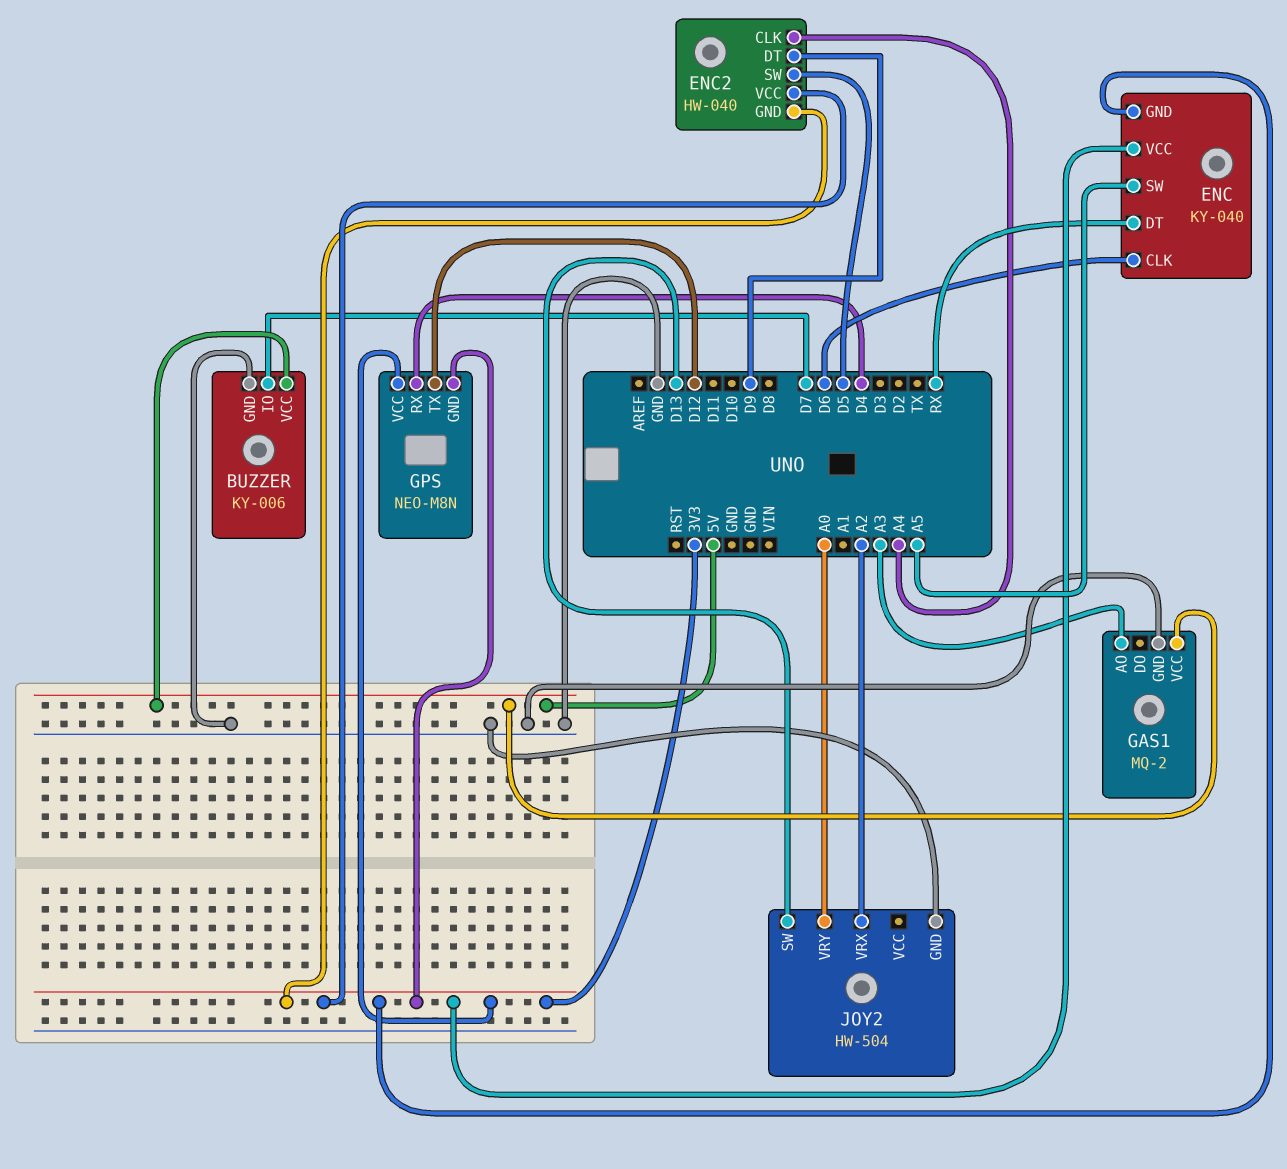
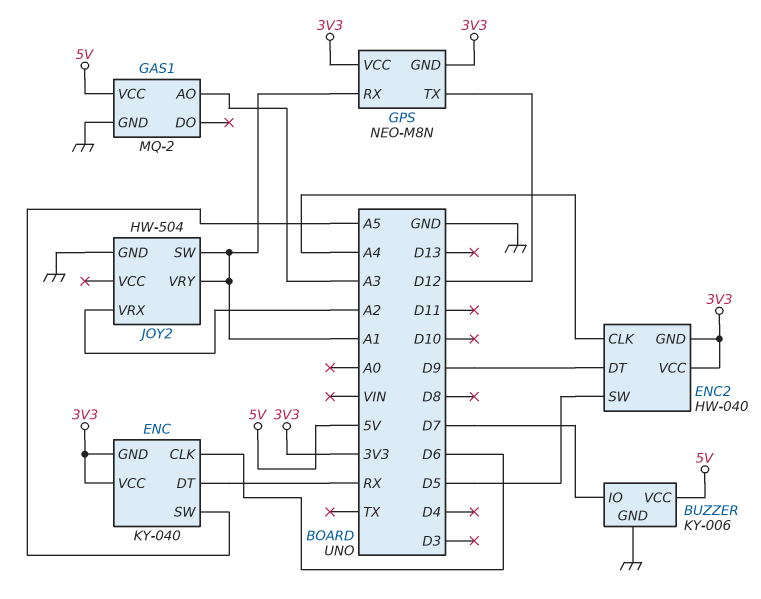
GPS pin RX: D4 -> A1
JOY2 pin SW: D13 -> A1
JOY2 pin VRY: A0 -> A1

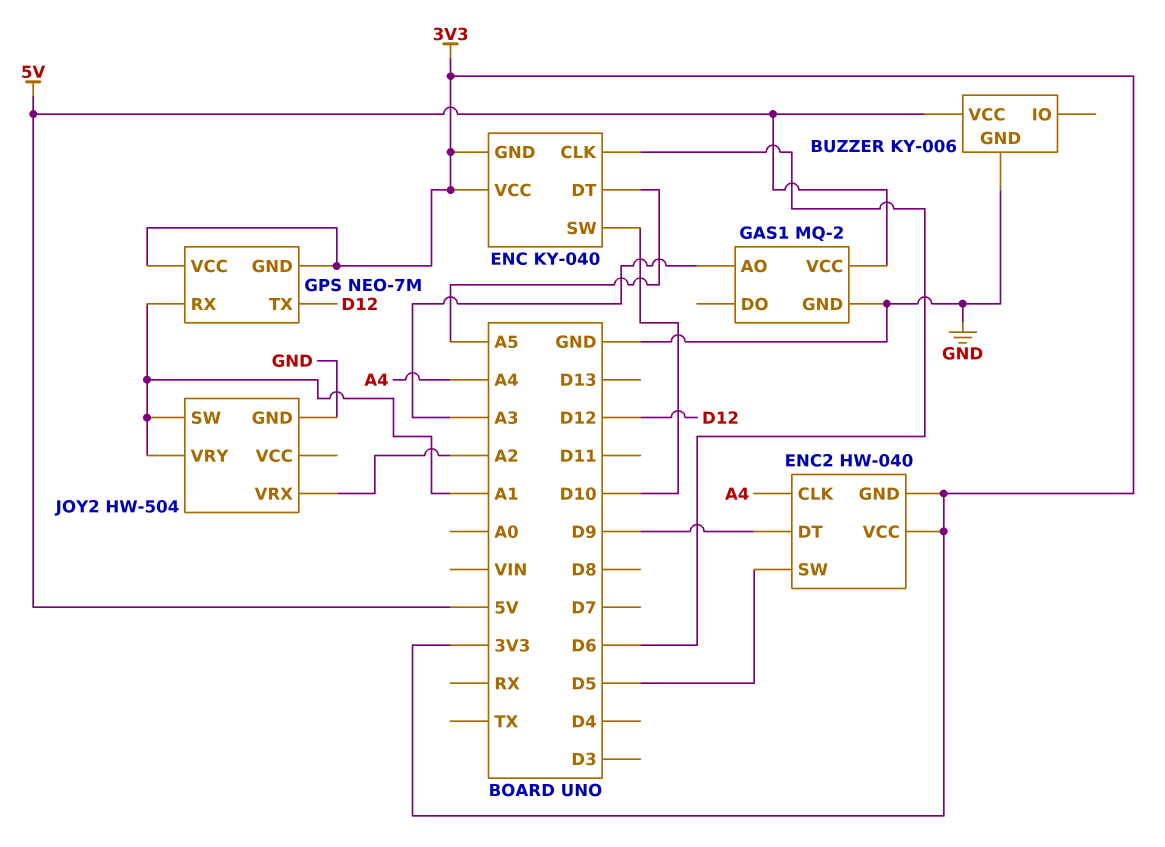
BUZZER pin IO: D7 -> none
ENC pin DT: RX -> A5
ENC pin SW: A5 -> D10
GPS: NEO-M8N -> NEO-7M

